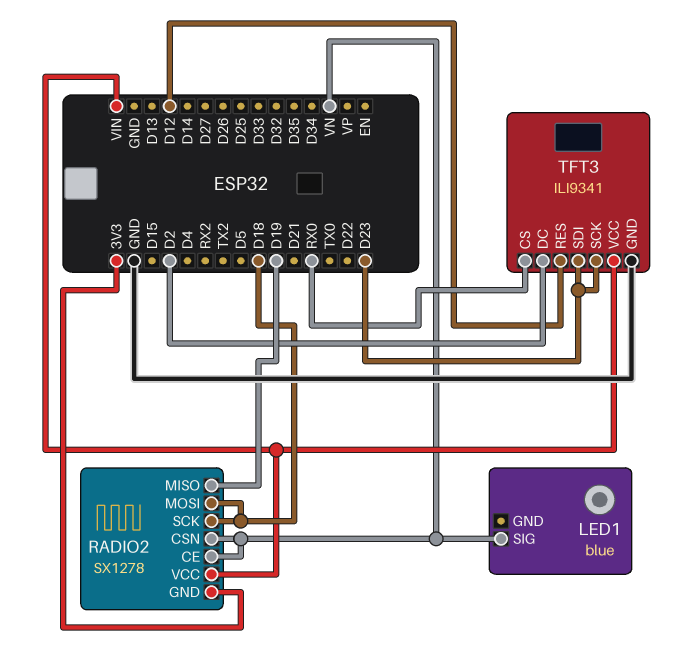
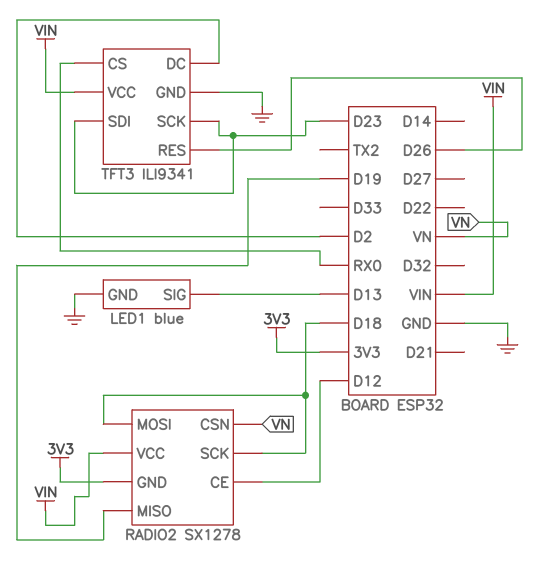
LED1 pin GND: none -> GND
LED1 pin SIG: VN -> D13
RADIO2 pin CE: VN -> D12
TFT3 pin RES: D12 -> D26

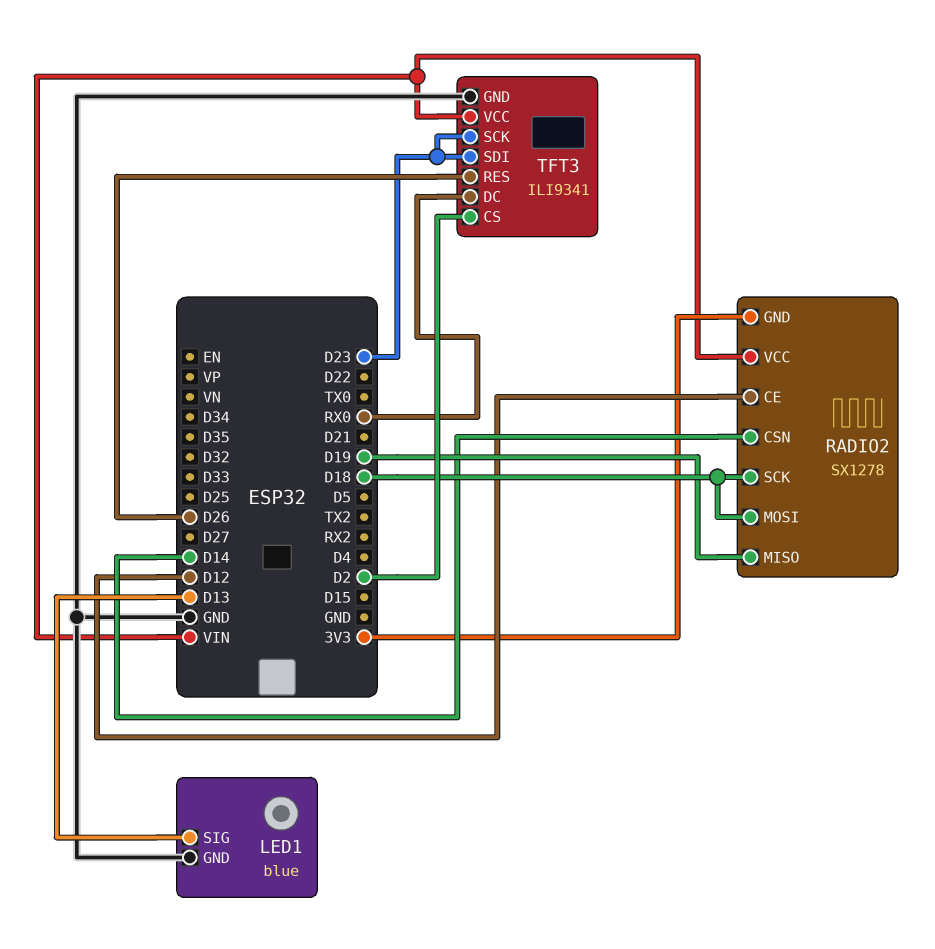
RADIO2 pin CSN: VN -> D14
TFT3 pin CS: RX0 -> D2
TFT3 pin DC: D2 -> RX0

